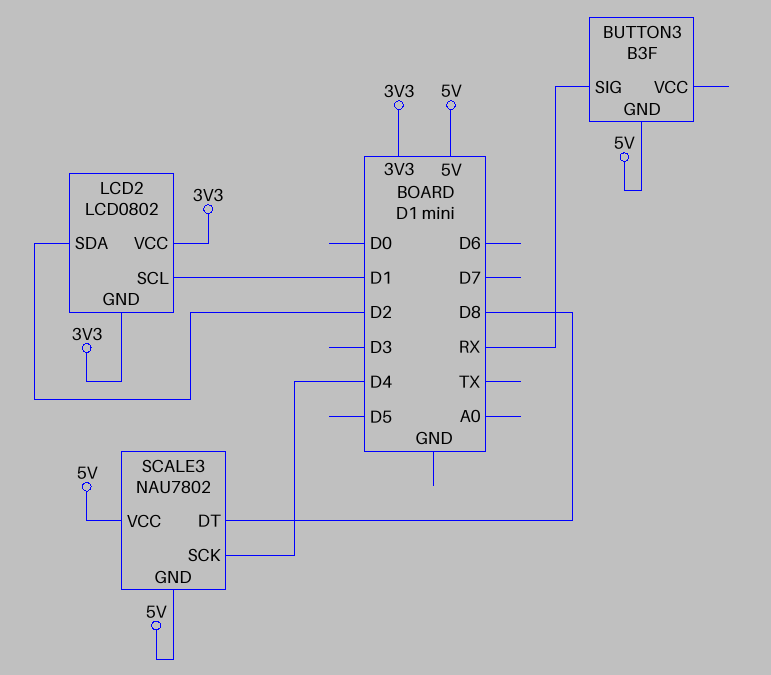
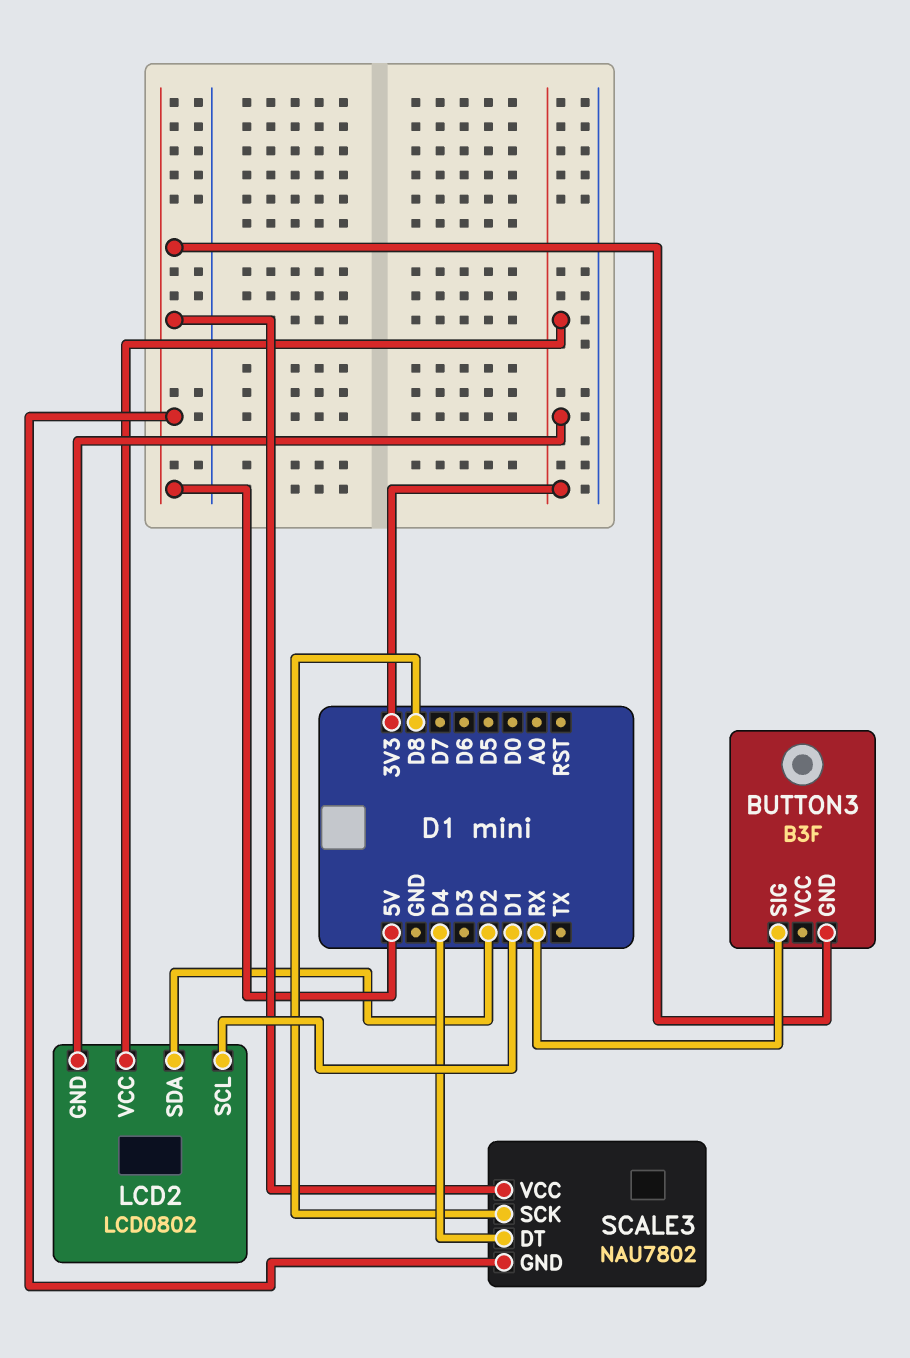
SCALE3 pin DT: D8 -> D4
SCALE3 pin SCK: D4 -> D8

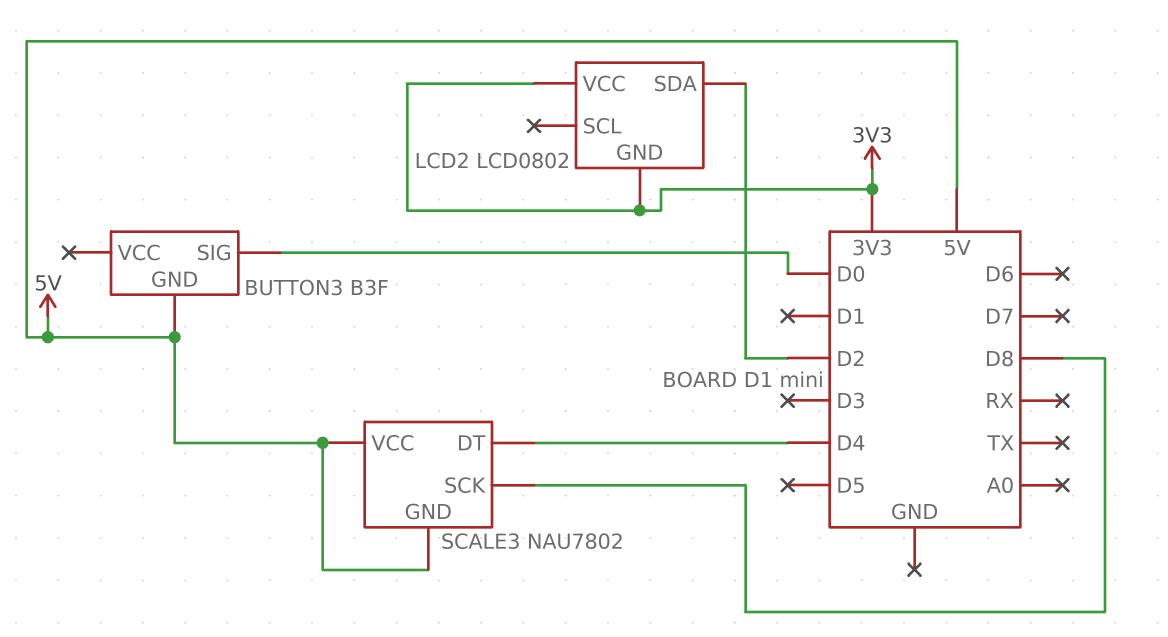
BUTTON3 pin SIG: RX -> D0
LCD2 pin SCL: D1 -> none

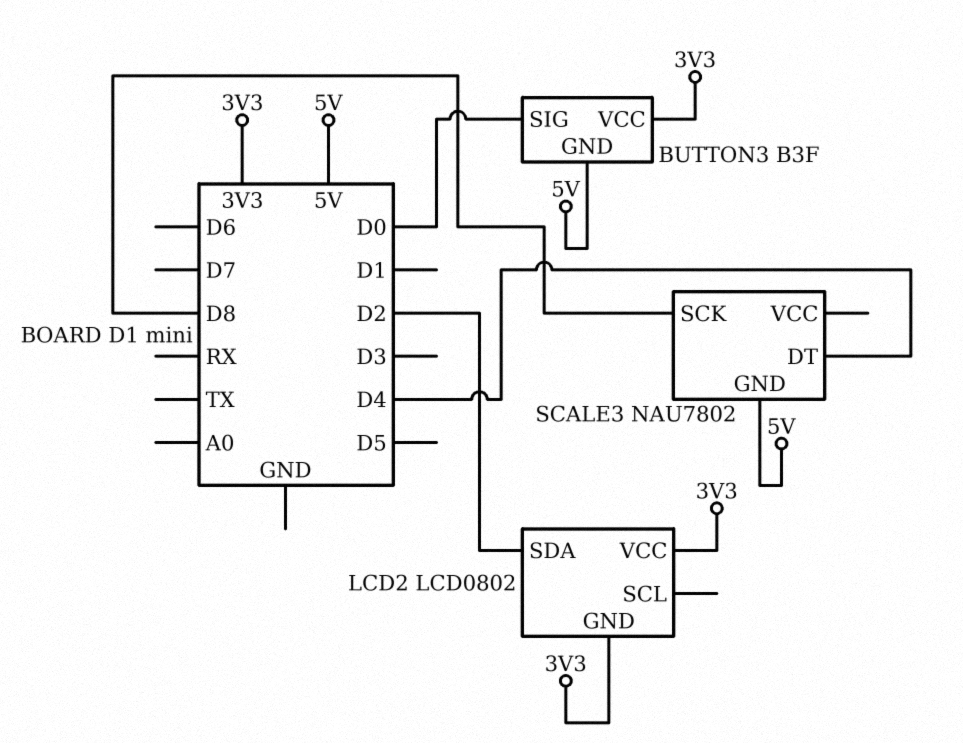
BUTTON3 pin VCC: none -> 3V3
SCALE3 pin VCC: 5V -> none

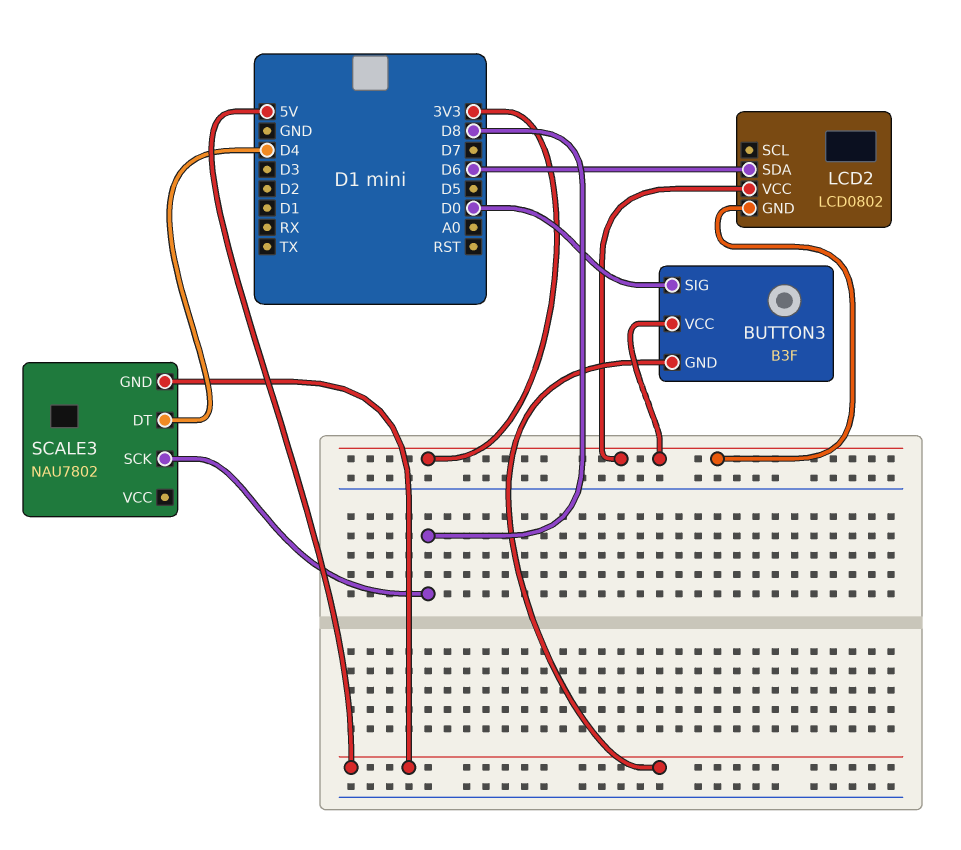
LCD2 pin SDA: D2 -> D6

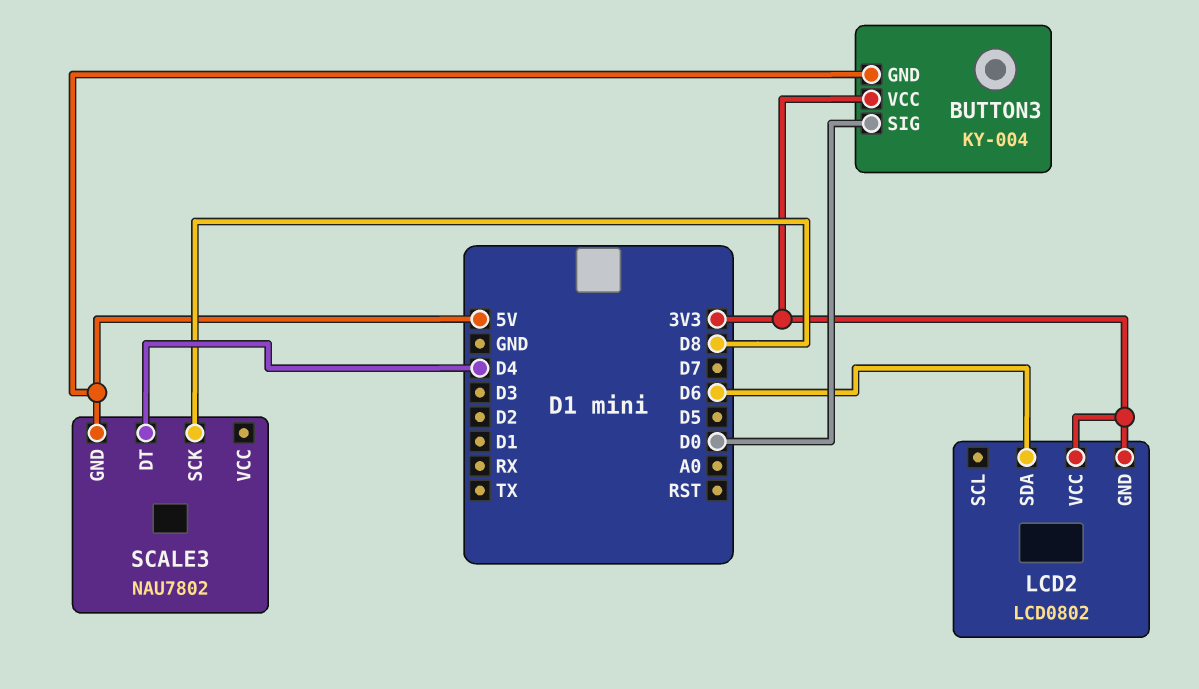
BUTTON3: B3F -> KY-004

